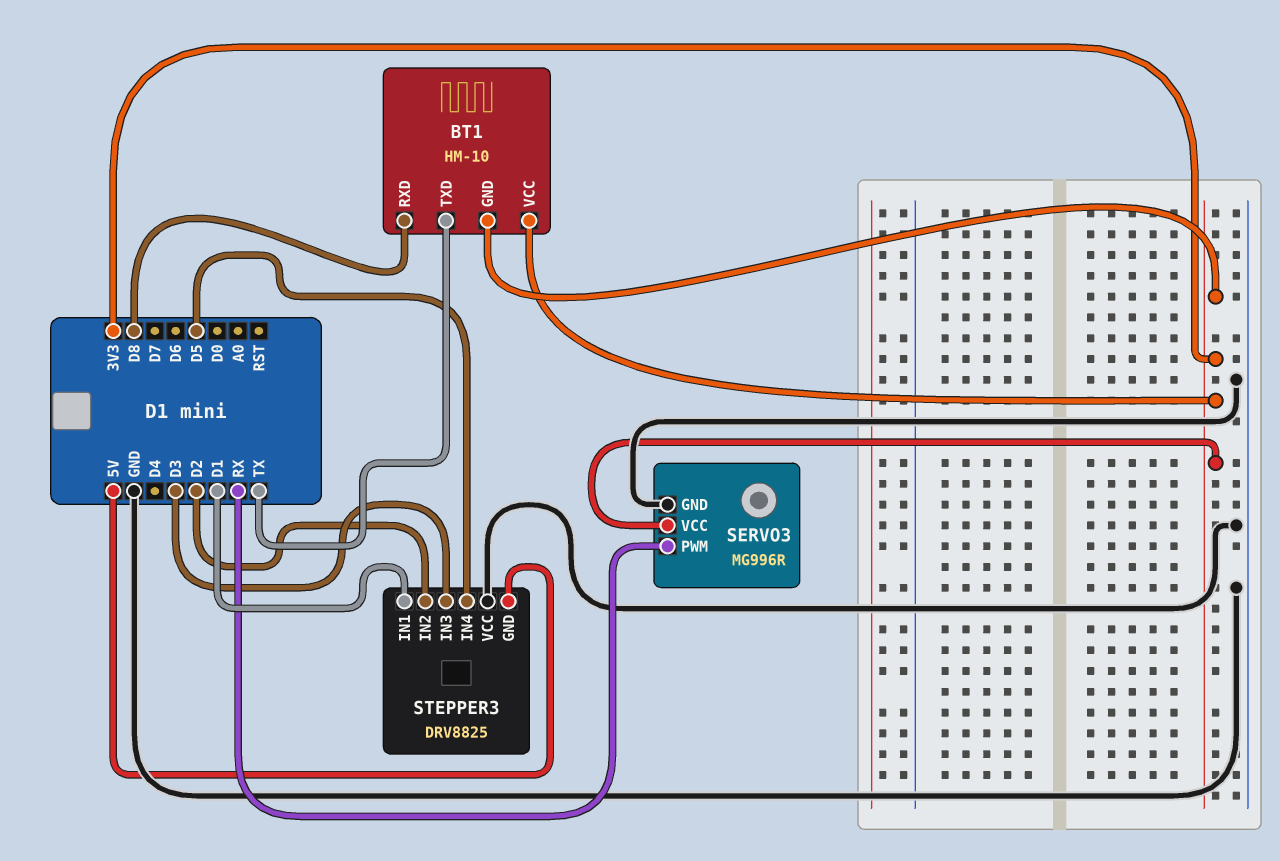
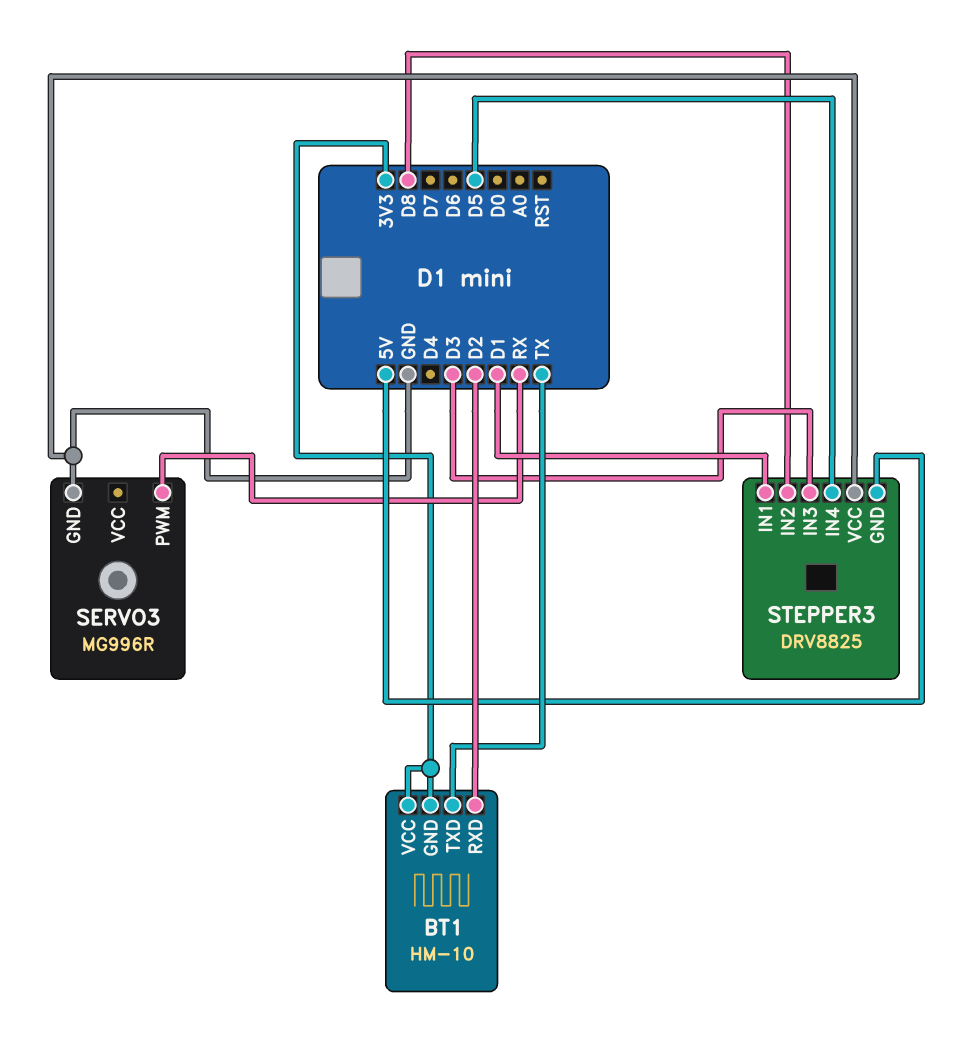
BT1 pin RXD: D8 -> D2
SERVO3 pin VCC: 3V3 -> none
STEPPER3 pin IN2: D2 -> D8

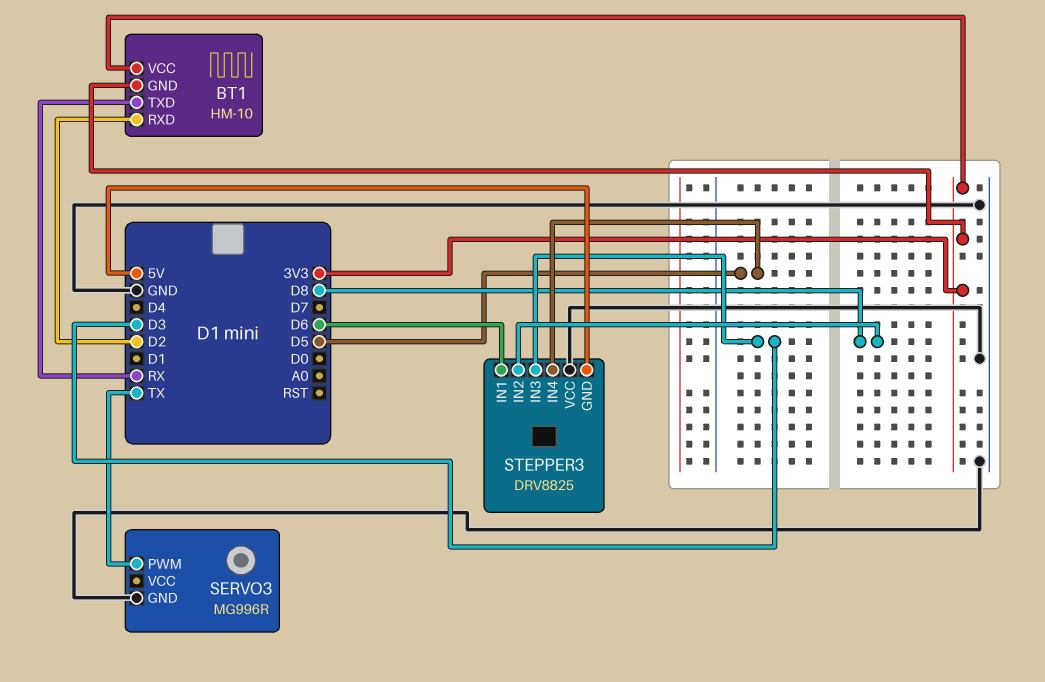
BT1 pin TXD: TX -> RX
SERVO3 pin PWM: RX -> TX
STEPPER3 pin IN1: D1 -> D6

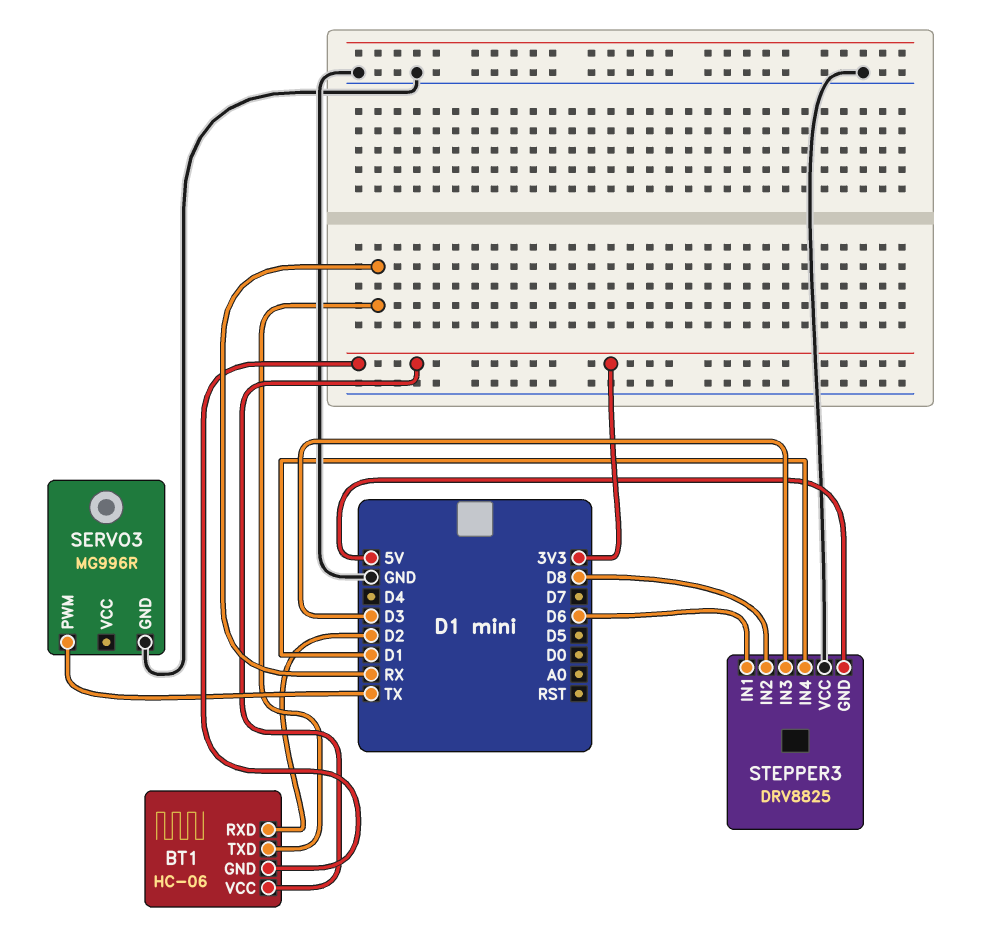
BT1: HM-10 -> HC-06
STEPPER3 pin IN4: D5 -> D1

